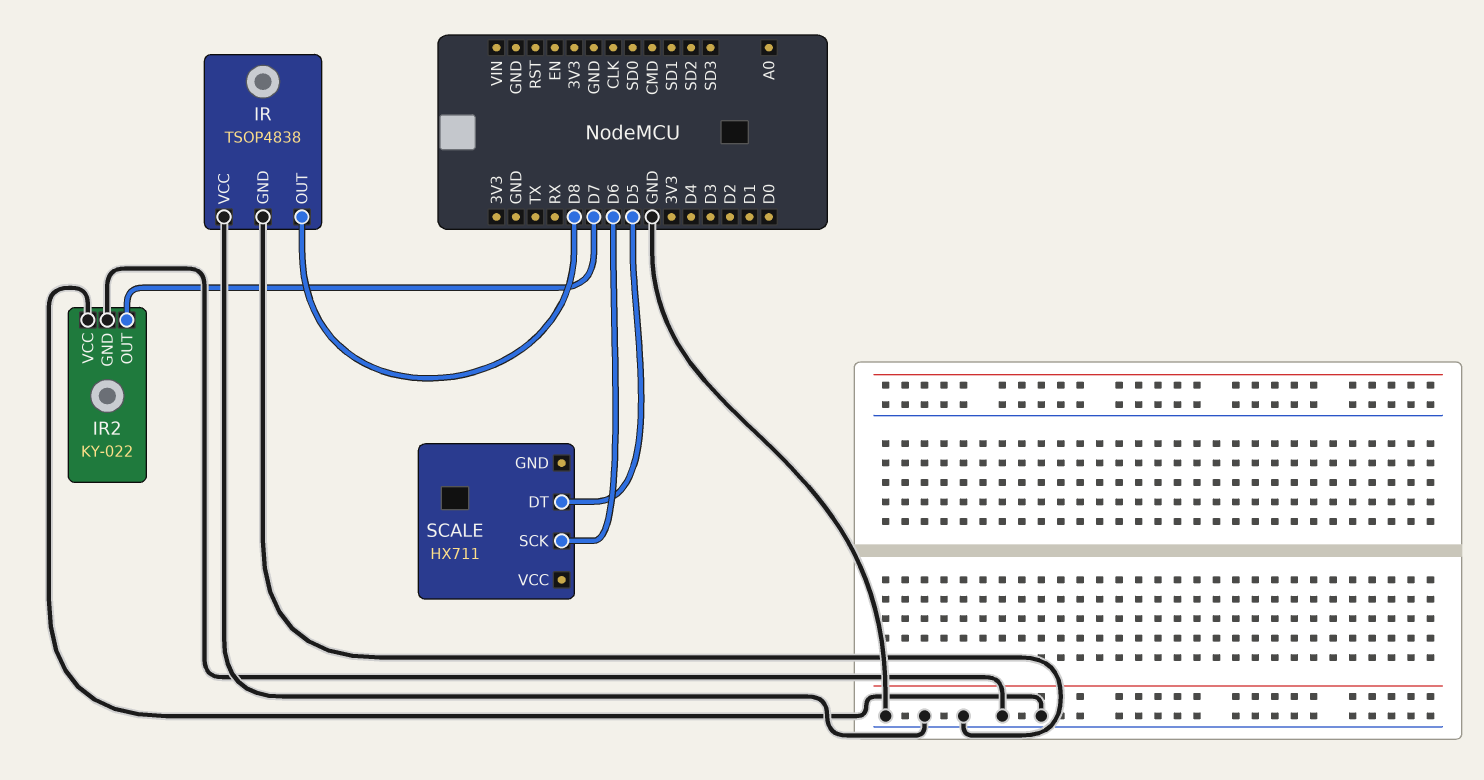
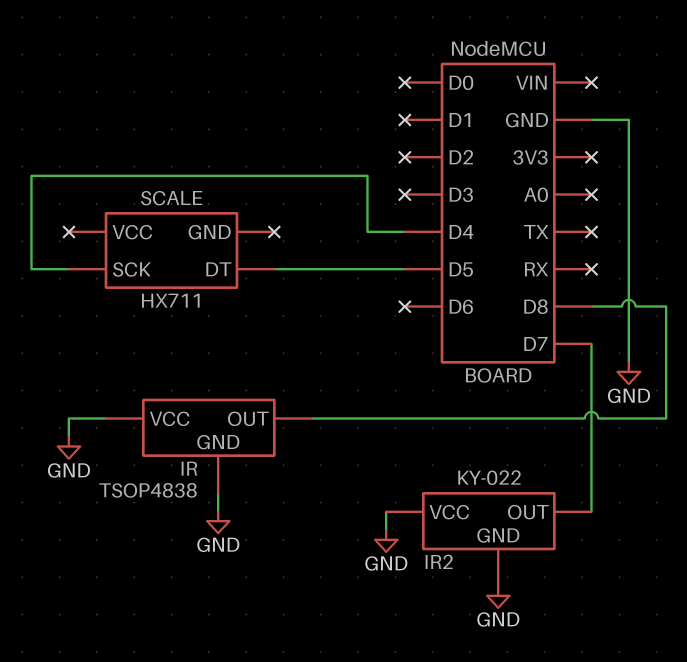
SCALE pin SCK: D6 -> D4

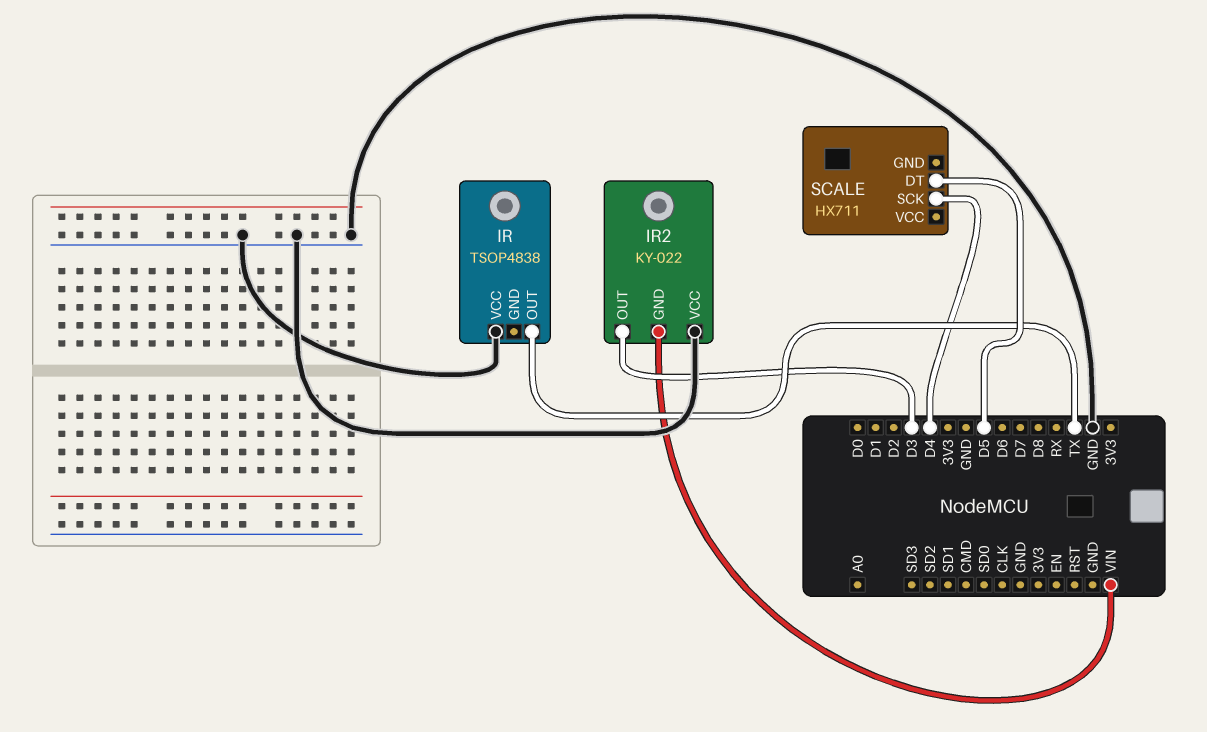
IR pin GND: GND -> none
IR pin OUT: D8 -> TX
IR2 pin GND: GND -> VIN
IR2 pin OUT: D7 -> D3

